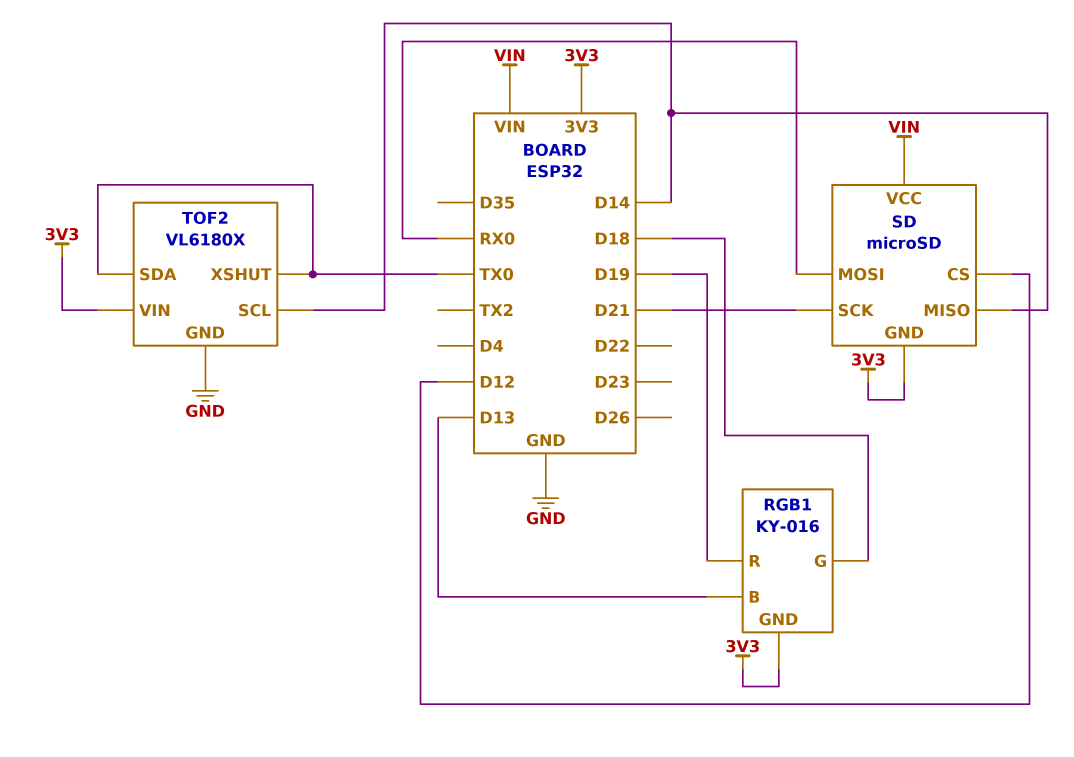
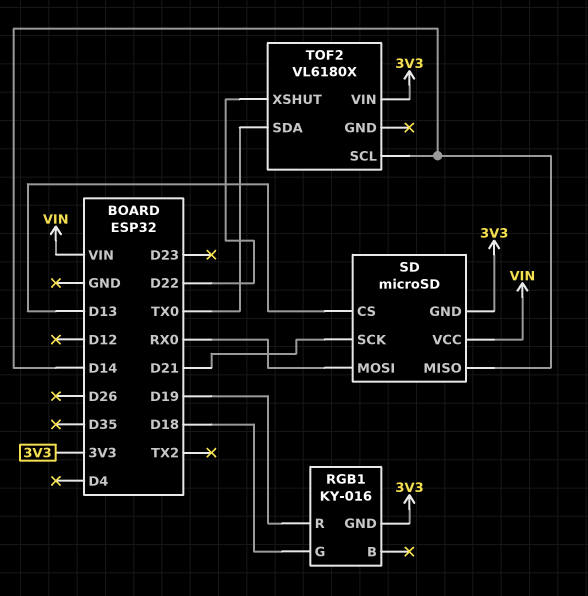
RGB1 pin B: D13 -> none
SD pin CS: D12 -> D13
TOF2 pin GND: GND -> none
TOF2 pin XSHUT: TX0 -> D22

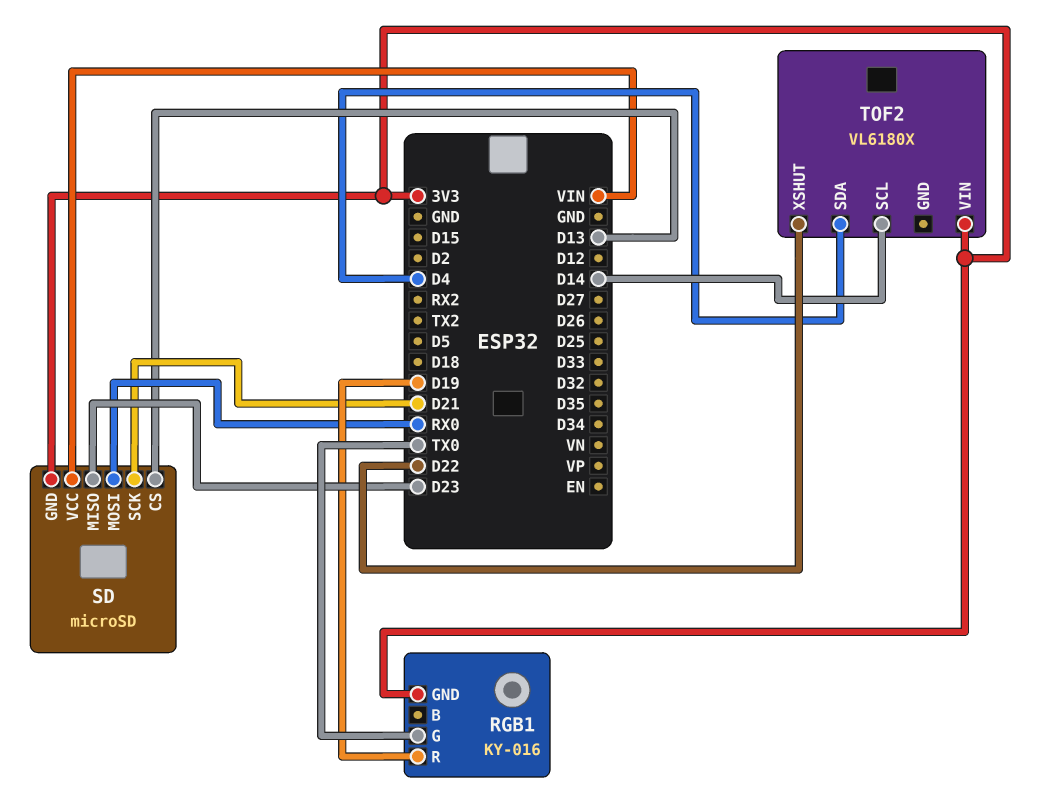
RGB1 pin G: D18 -> TX0
SD pin MISO: D14 -> D23
TOF2 pin SDA: TX0 -> D4

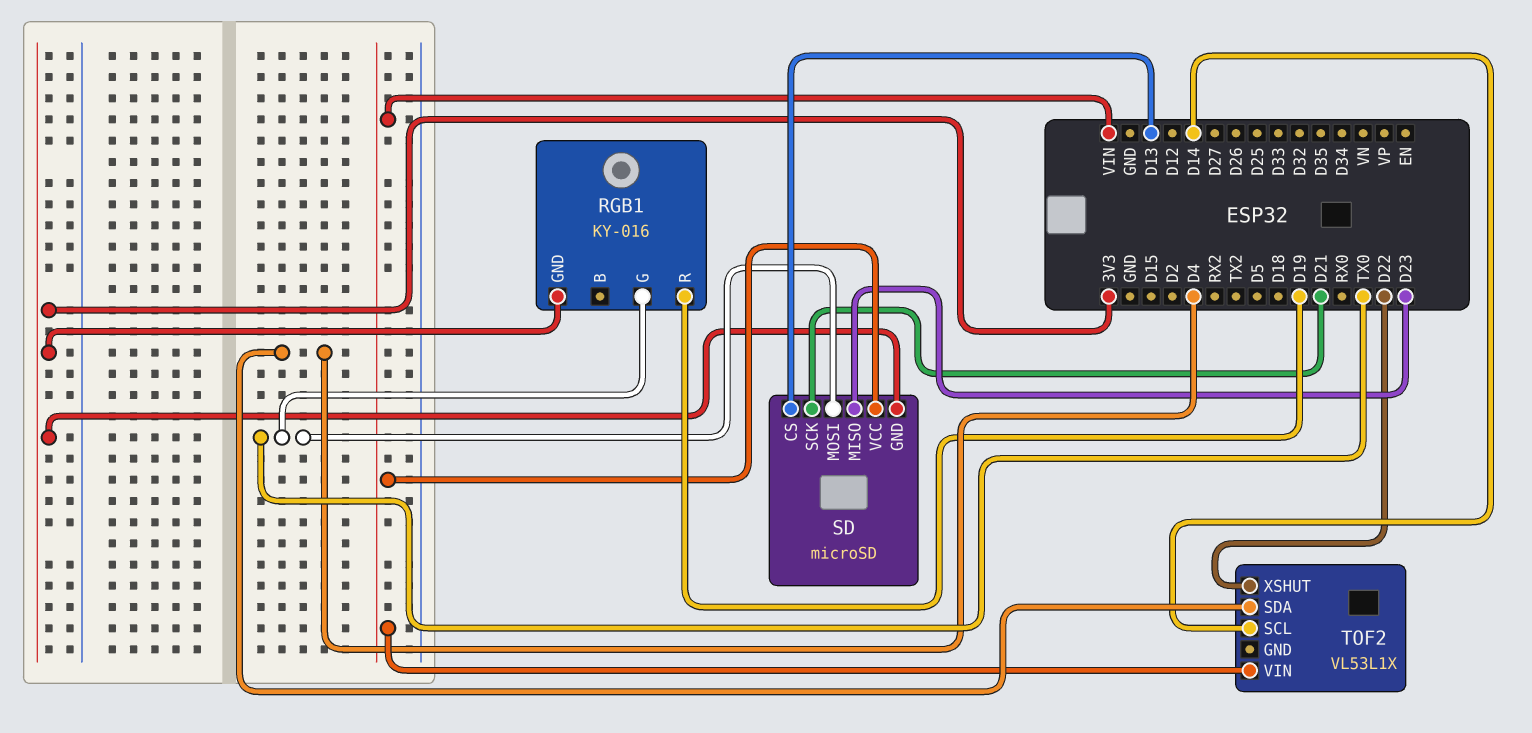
SD pin MOSI: RX0 -> TX0
TOF2: VL6180X -> VL53L1X
TOF2 pin VIN: 3V3 -> VIN

